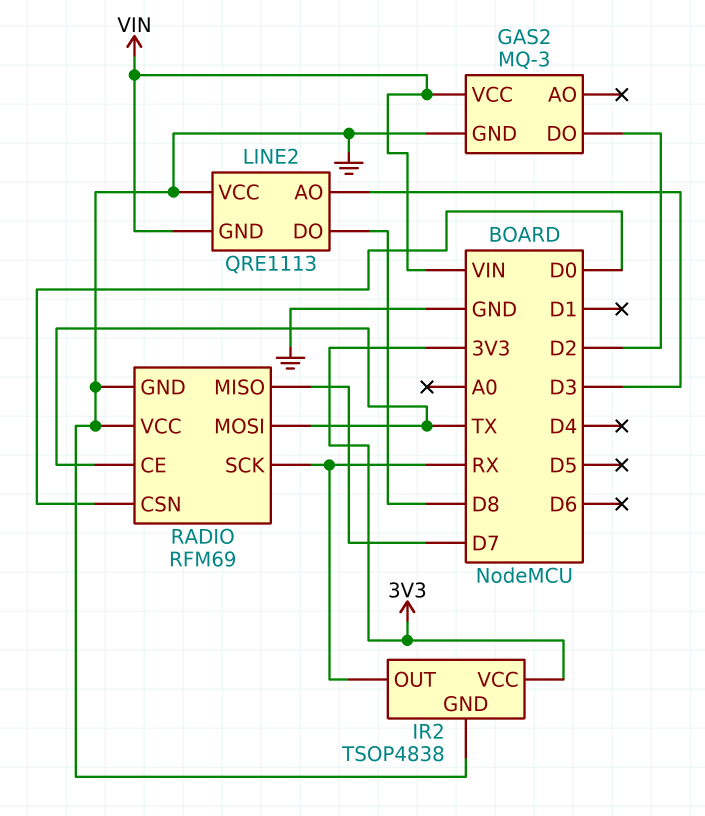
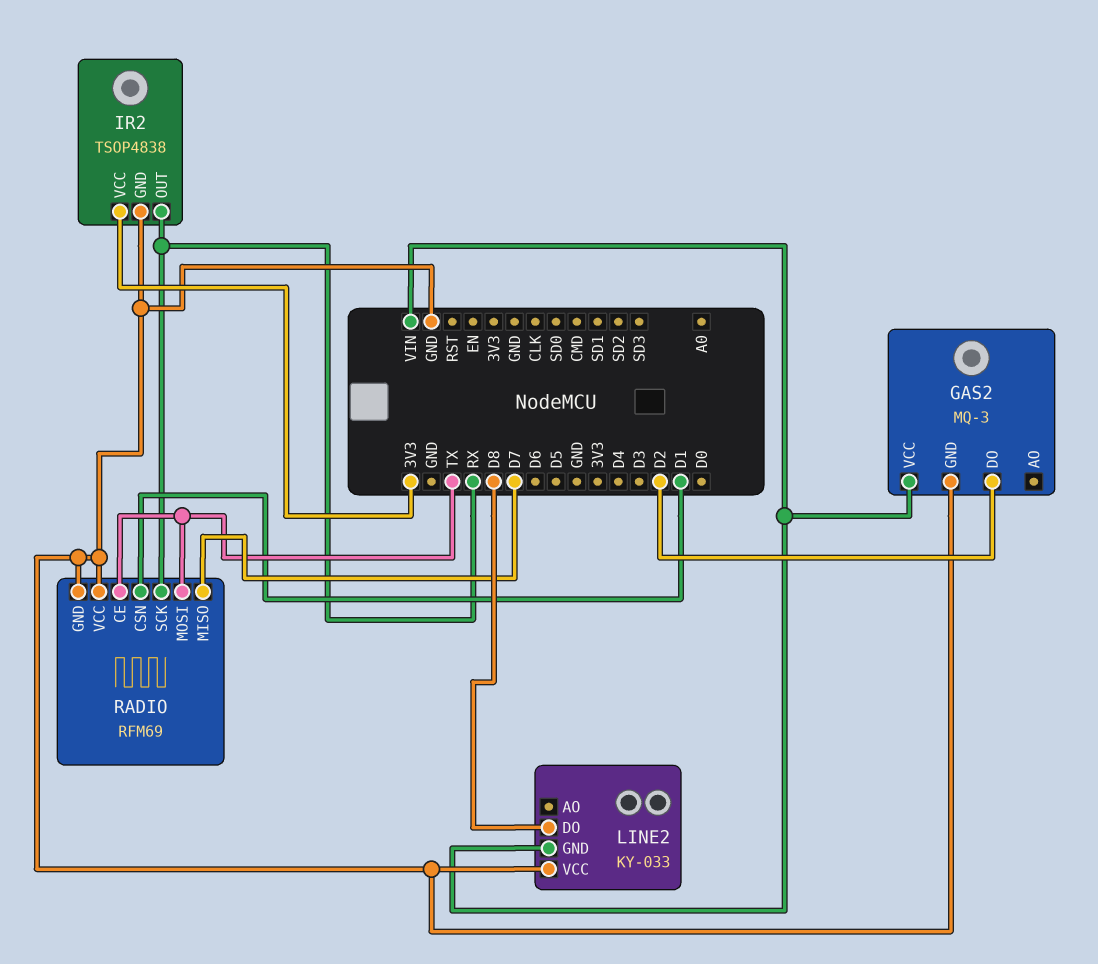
LINE2: QRE1113 -> KY-033
LINE2 pin AO: D3 -> none
RADIO pin CSN: D0 -> D1

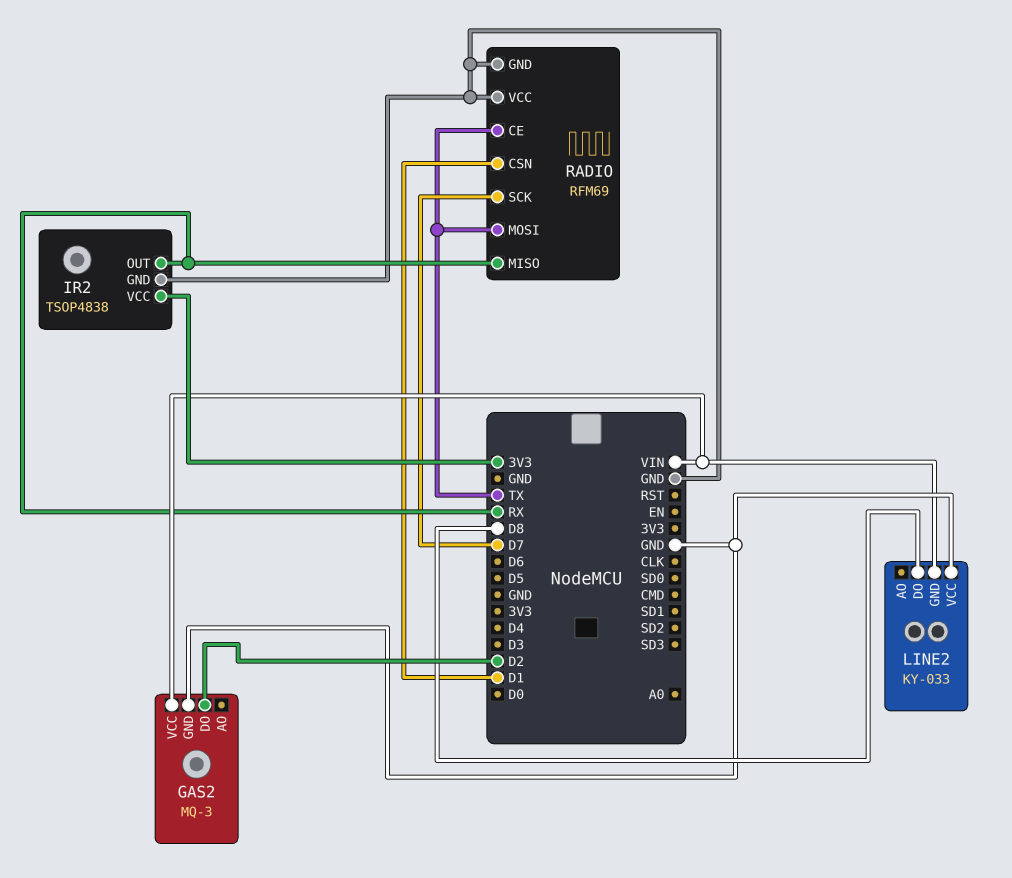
RADIO pin MISO: D7 -> RX
RADIO pin SCK: RX -> D7

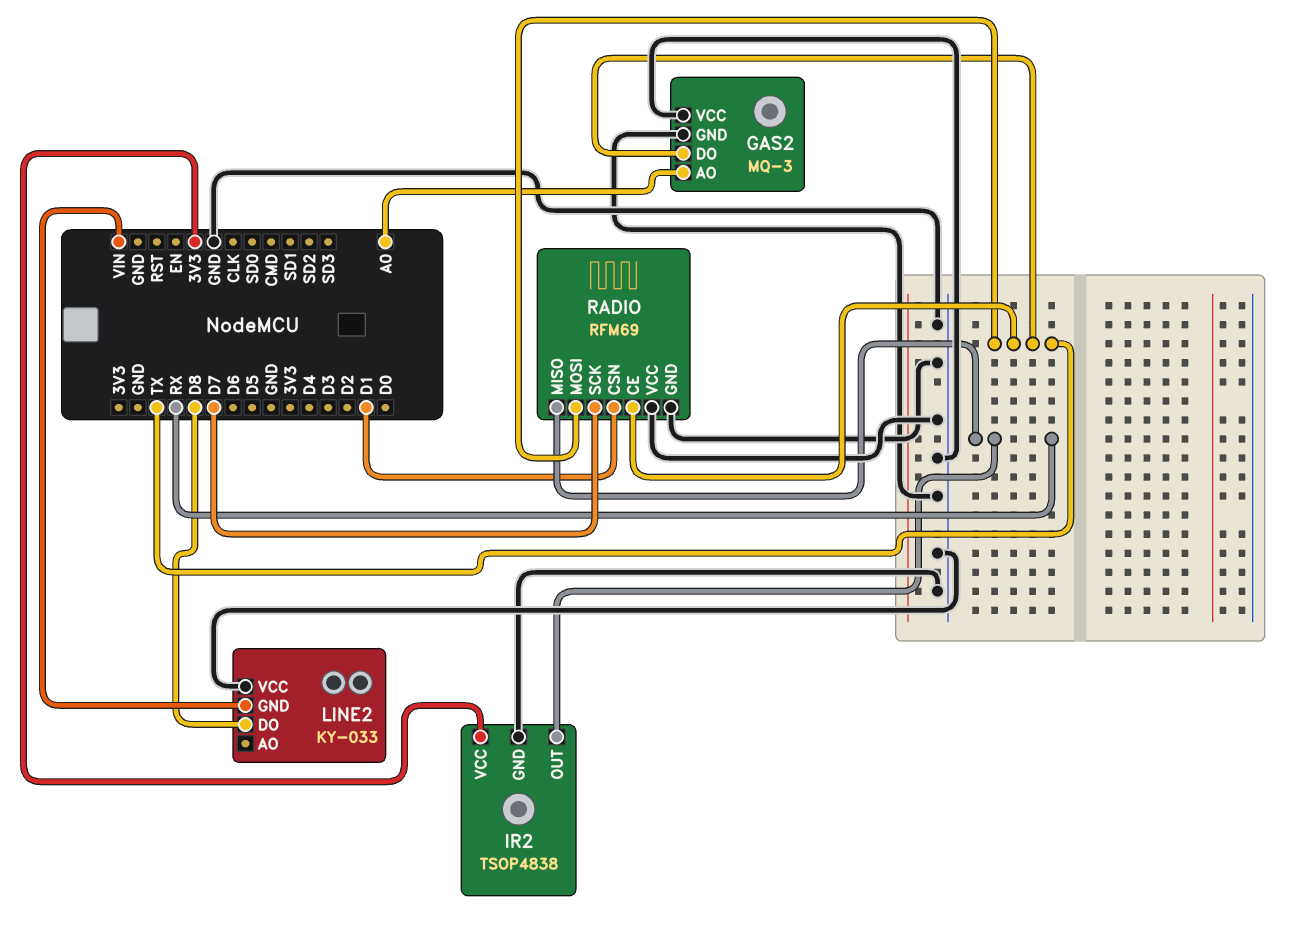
GAS2 pin AO: none -> A0
GAS2 pin DO: D2 -> TX
GAS2 pin VCC: VIN -> GND

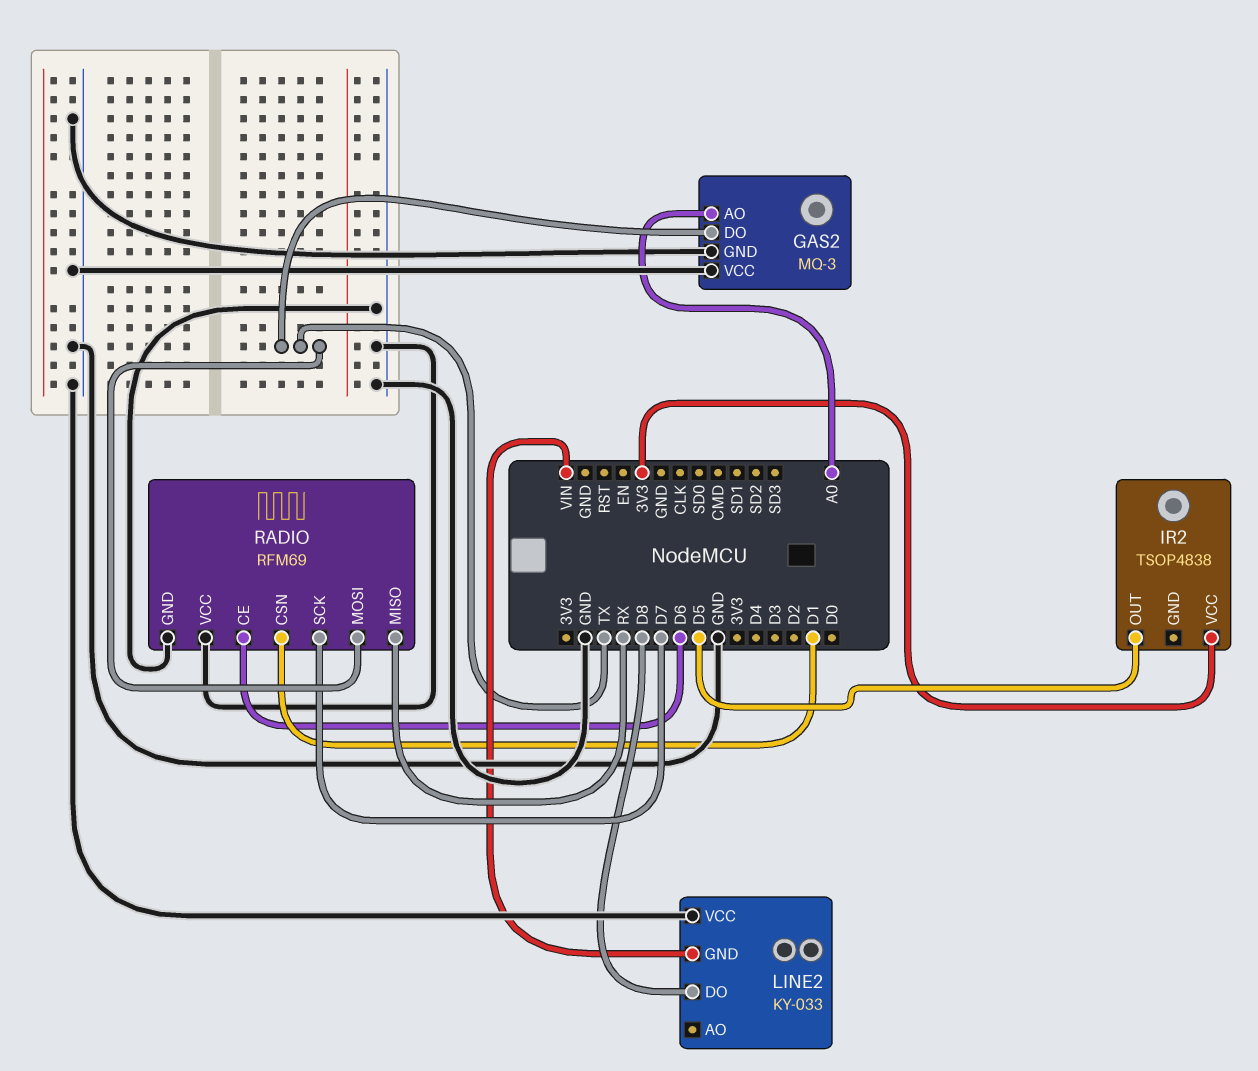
IR2 pin GND: GND -> none
IR2 pin OUT: RX -> D5
RADIO pin CE: TX -> D6

